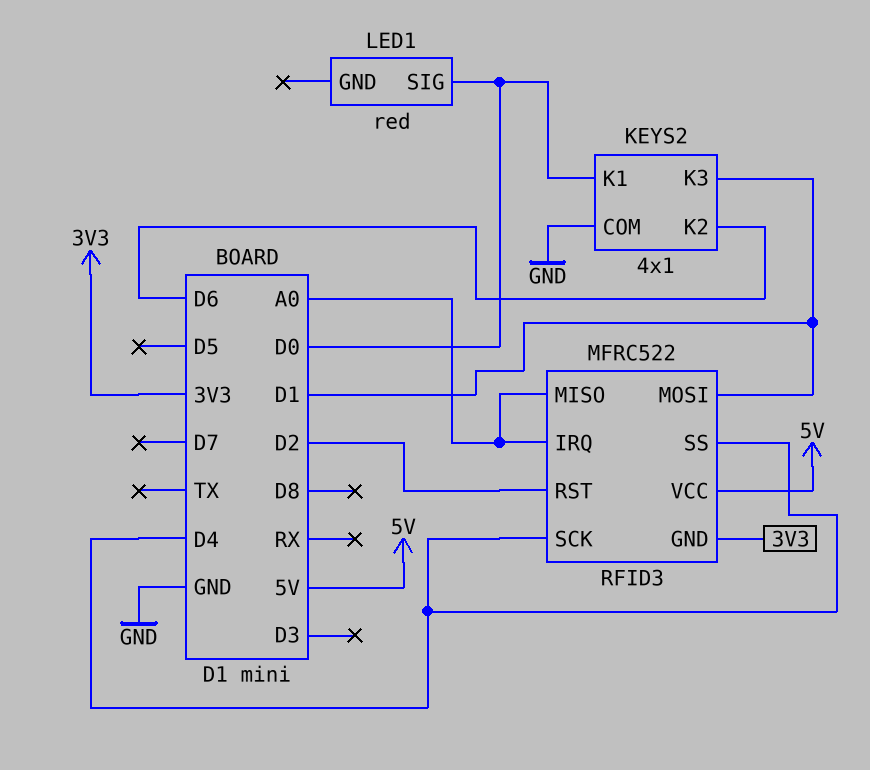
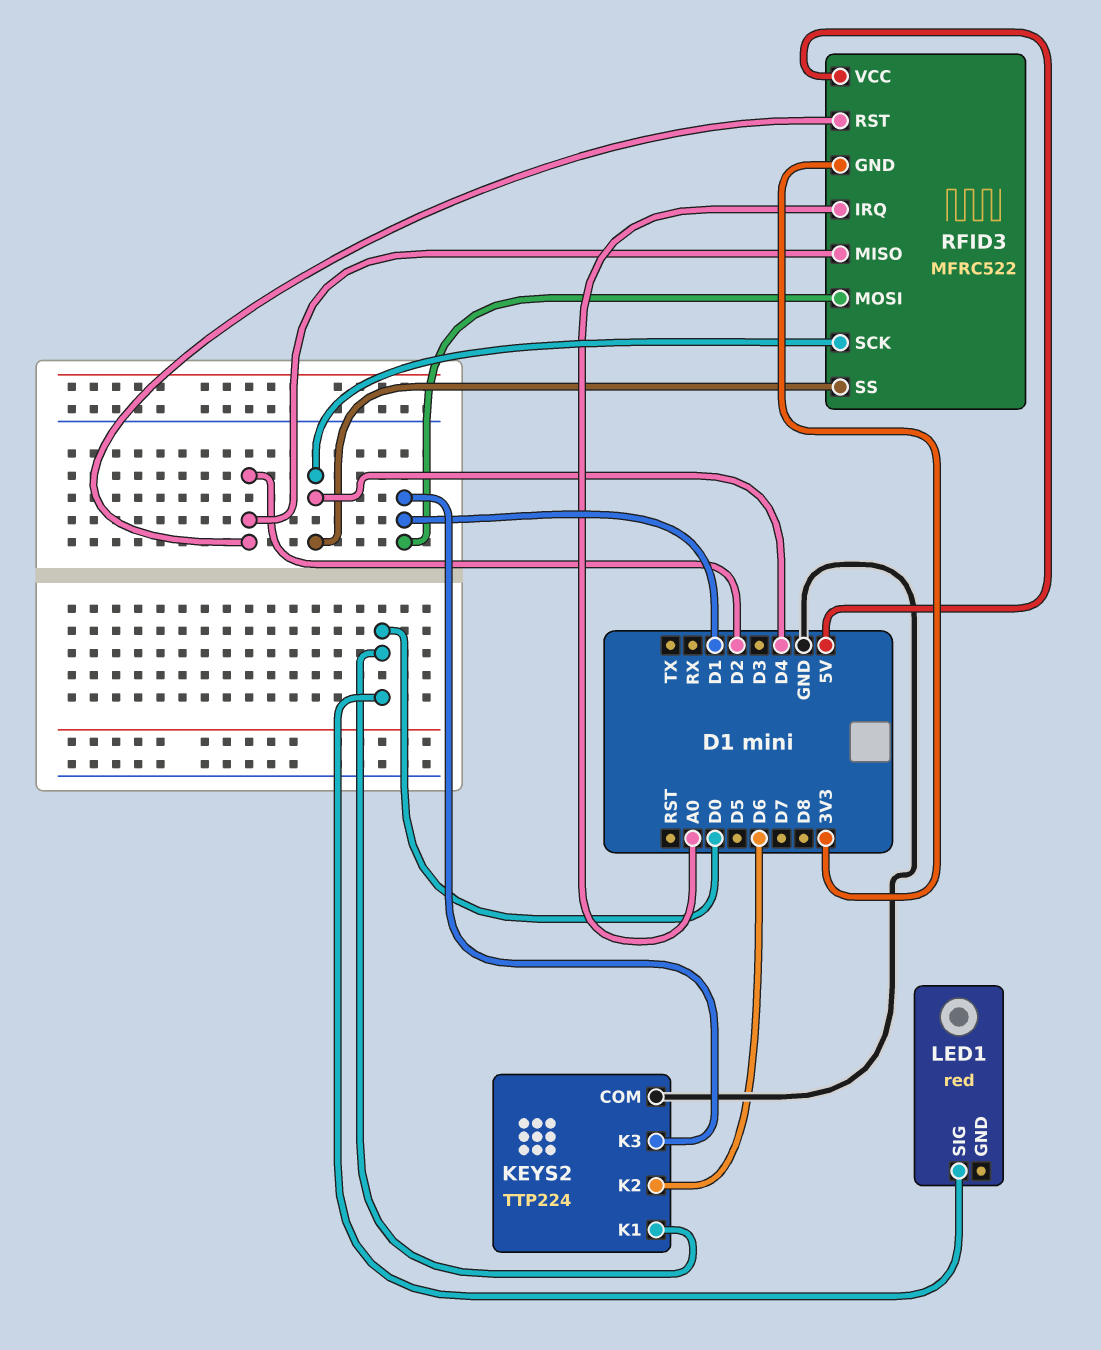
KEYS2: 4x1 -> TTP224
RFID3 pin MISO: A0 -> D2

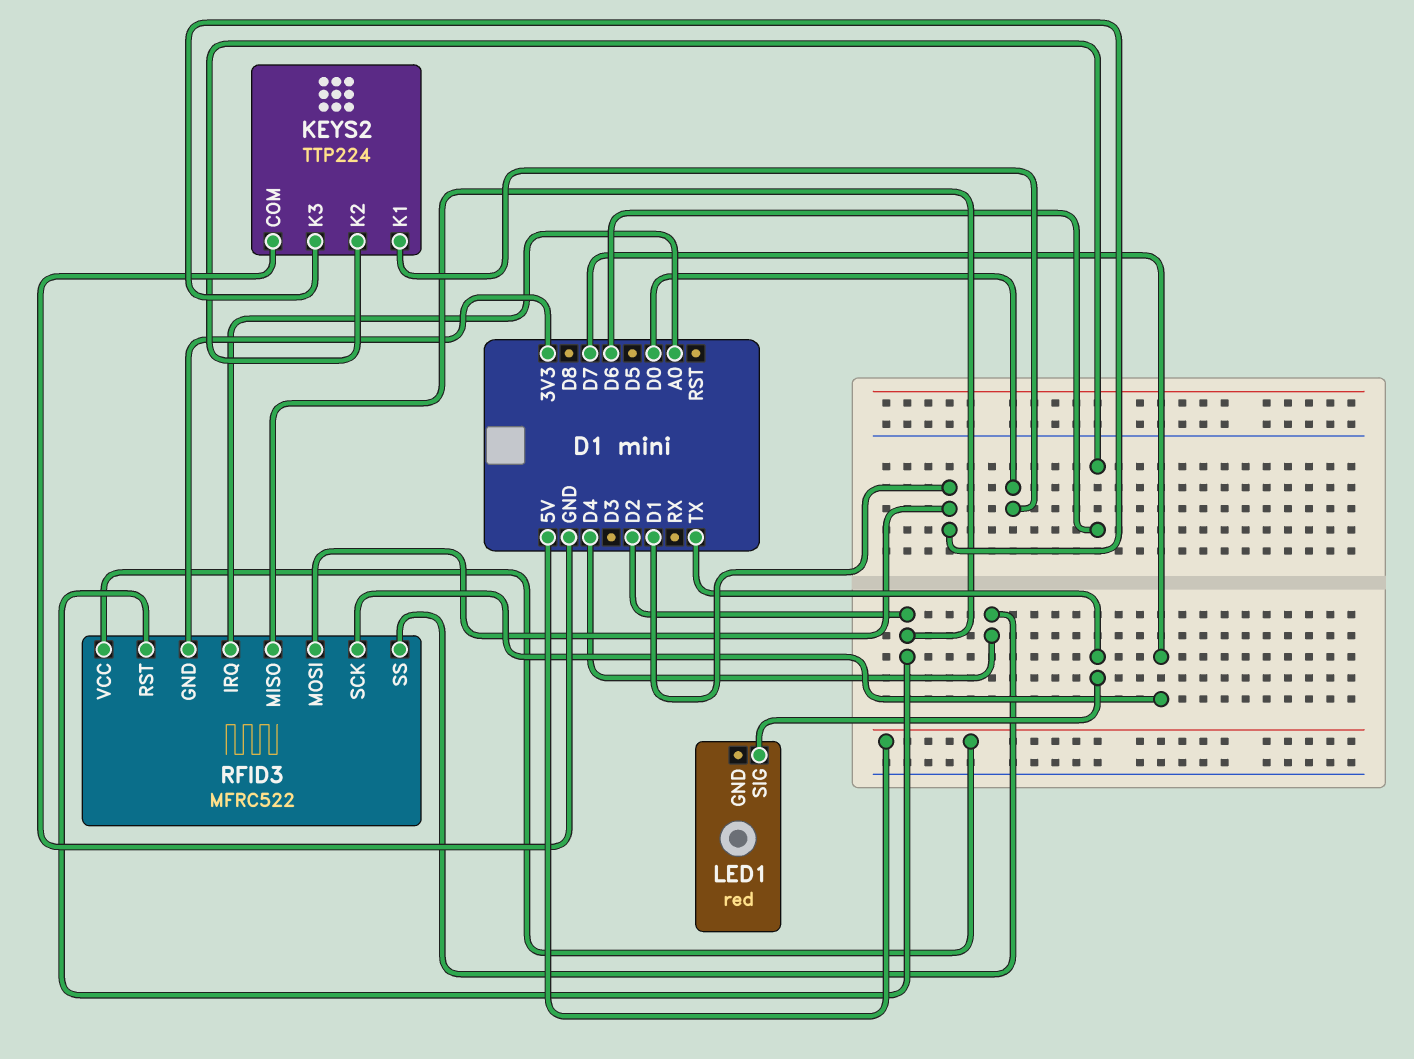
LED1 pin SIG: D0 -> TX
RFID3 pin SCK: D4 -> D7

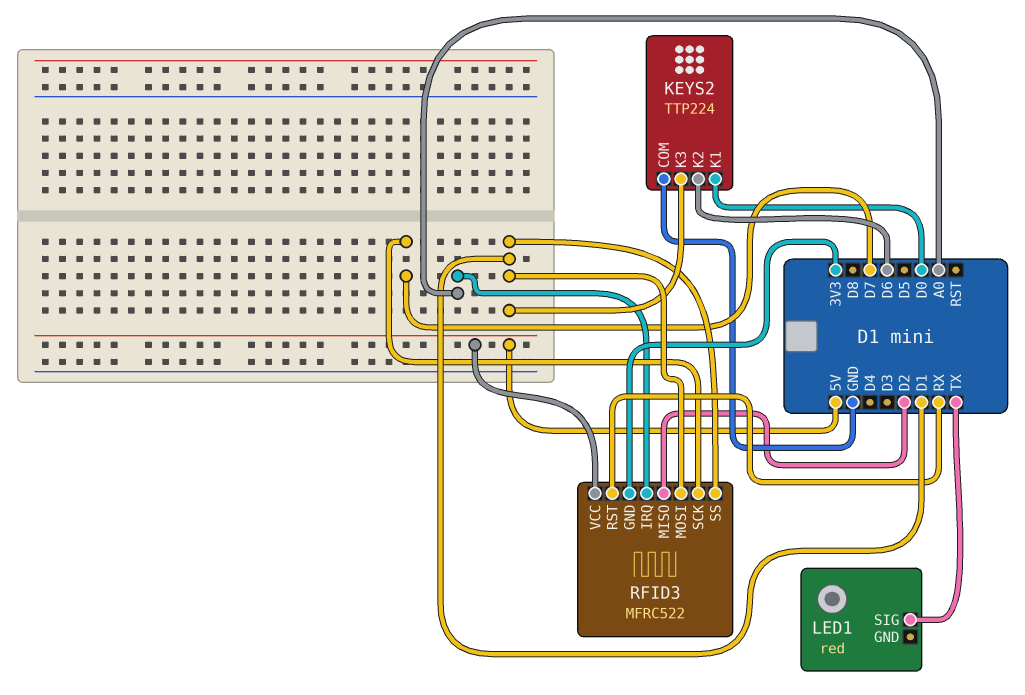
RFID3 pin RST: D2 -> RX
RFID3 pin SS: D4 -> D1

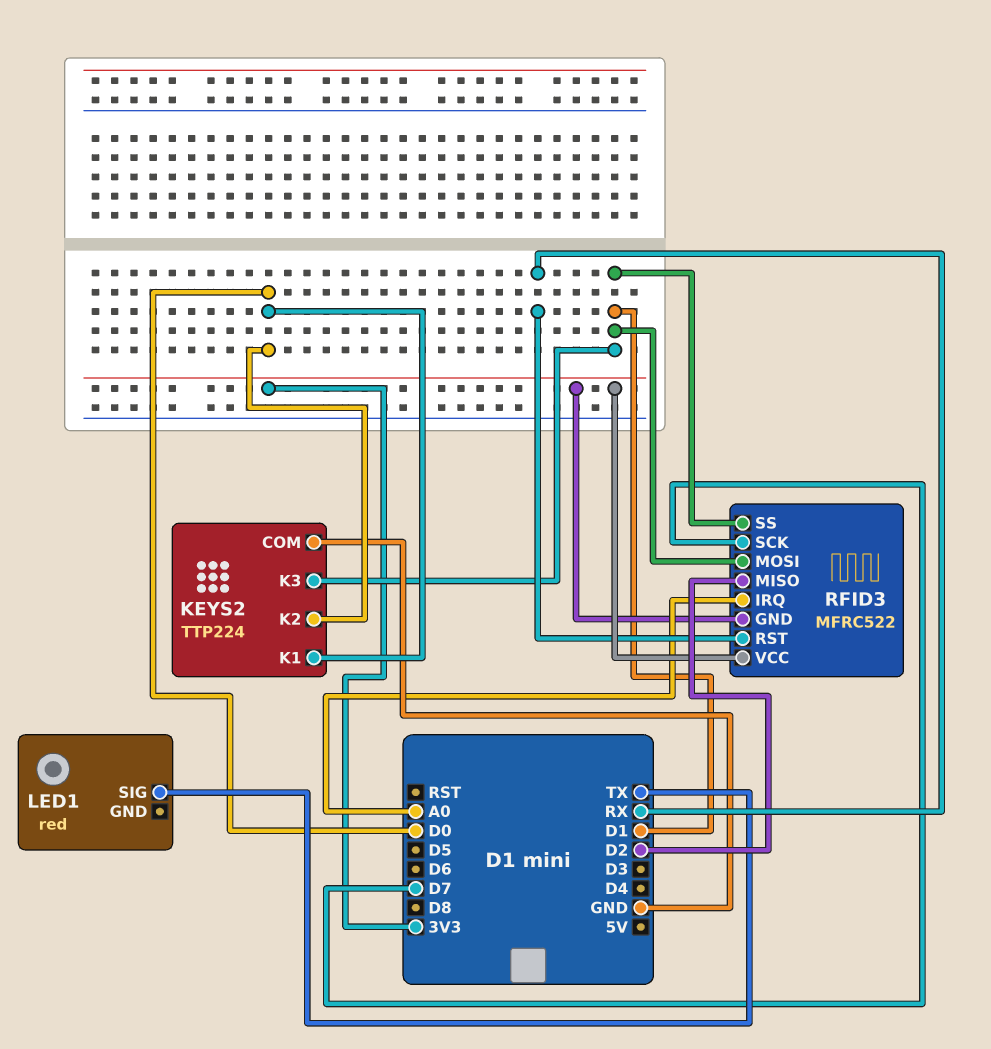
KEYS2 pin K2: D6 -> D0
RFID3 pin VCC: 5V -> 3V3

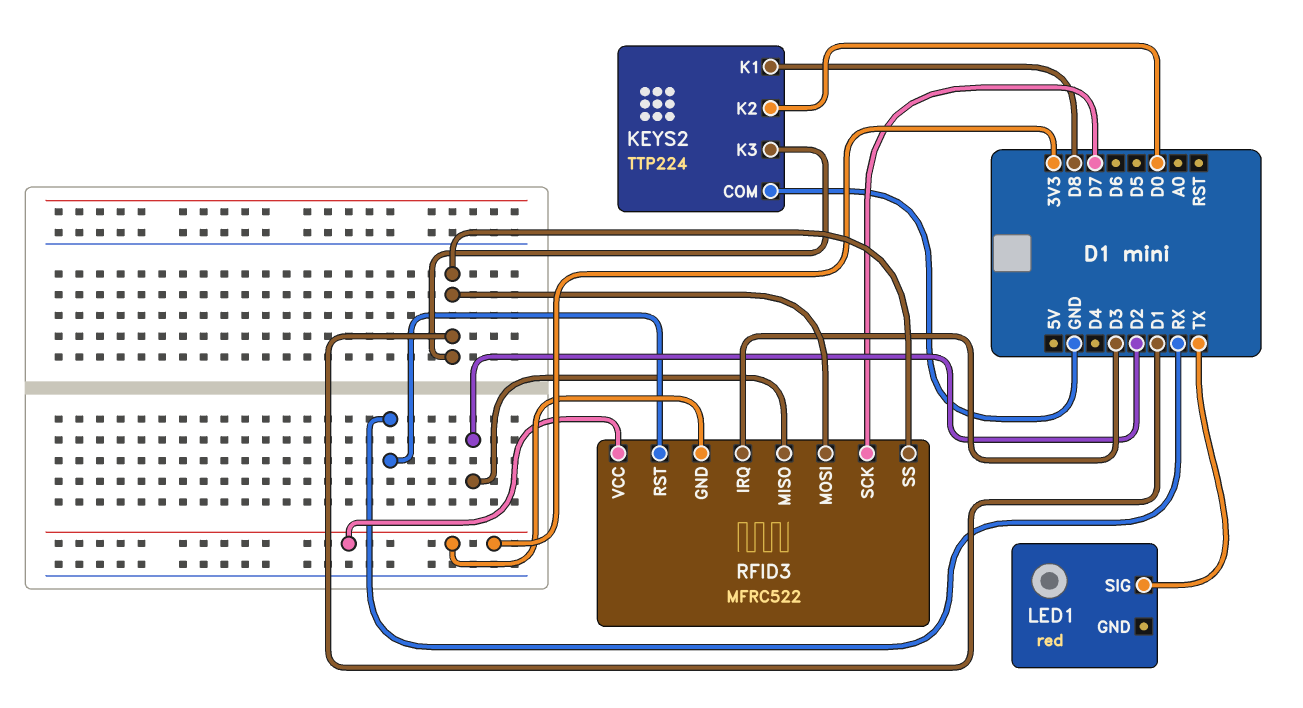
KEYS2 pin K1: D0 -> D8
RFID3 pin IRQ: A0 -> D3

